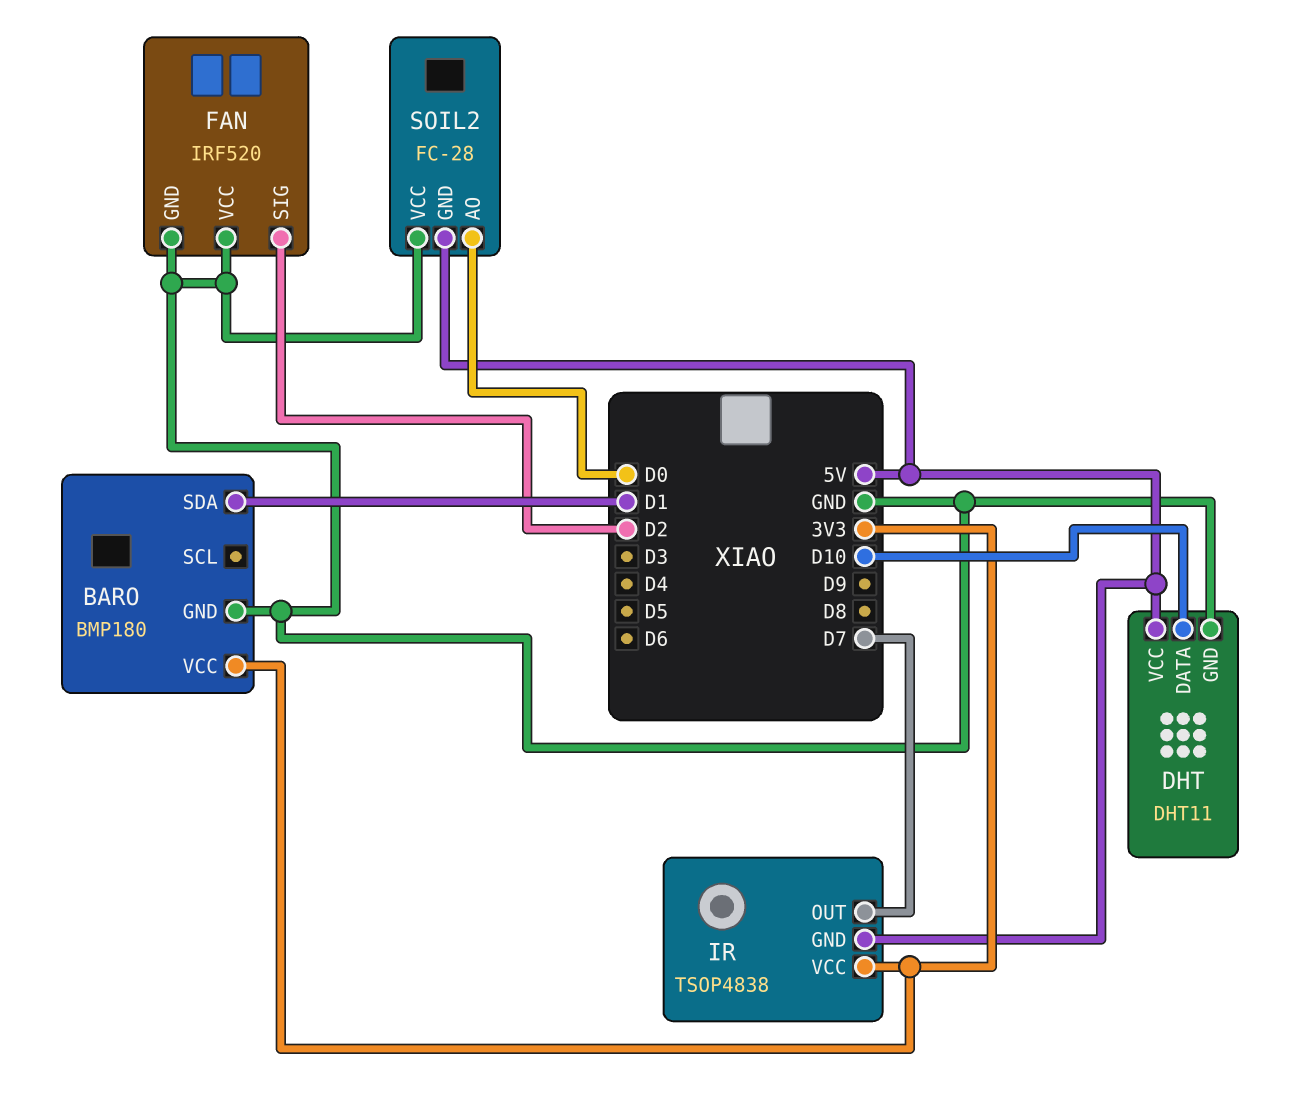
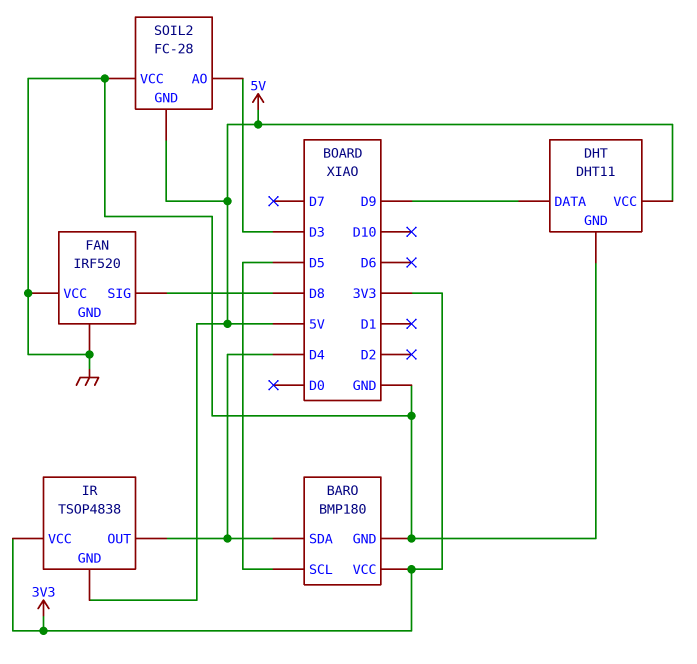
BARO pin SCL: none -> D5
BARO pin SDA: D1 -> D4
DHT pin DATA: D10 -> D9
FAN pin SIG: D2 -> D8
IR pin OUT: D7 -> D4
SOIL2 pin AO: D0 -> D3

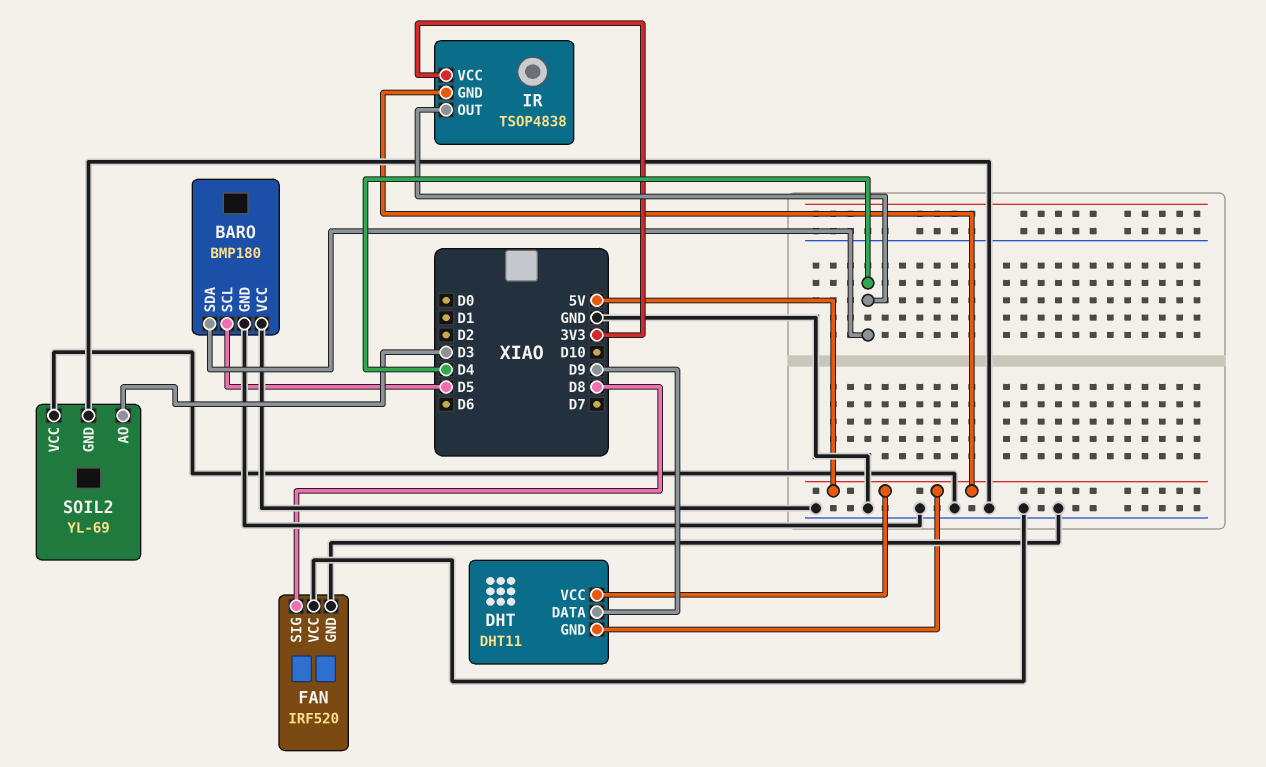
BARO pin VCC: 3V3 -> GND
DHT pin GND: GND -> 5V
SOIL2: FC-28 -> YL-69
SOIL2 pin GND: 5V -> GND

